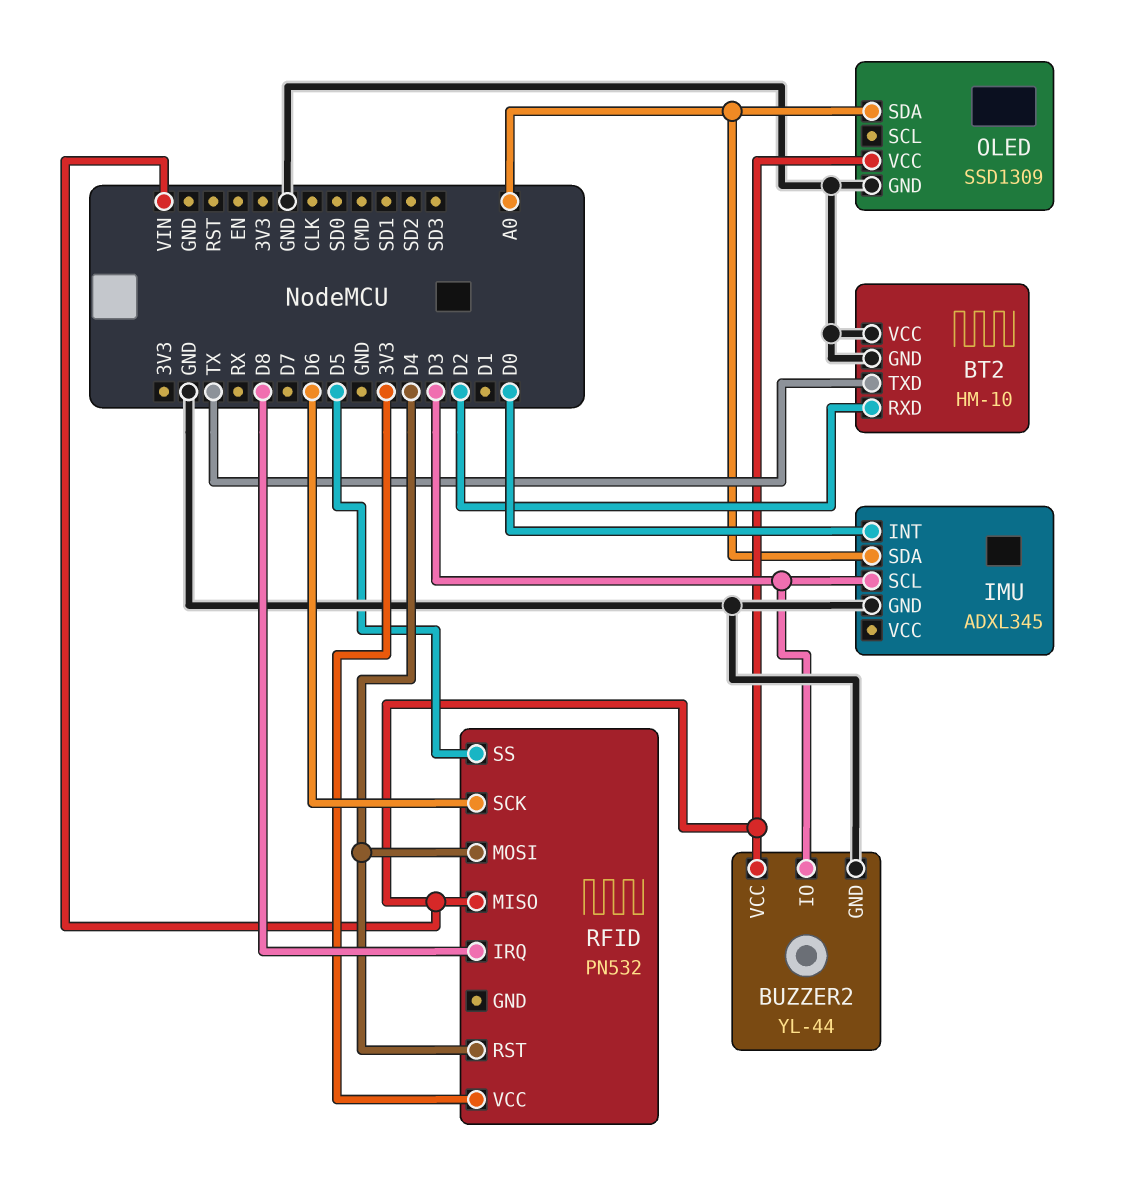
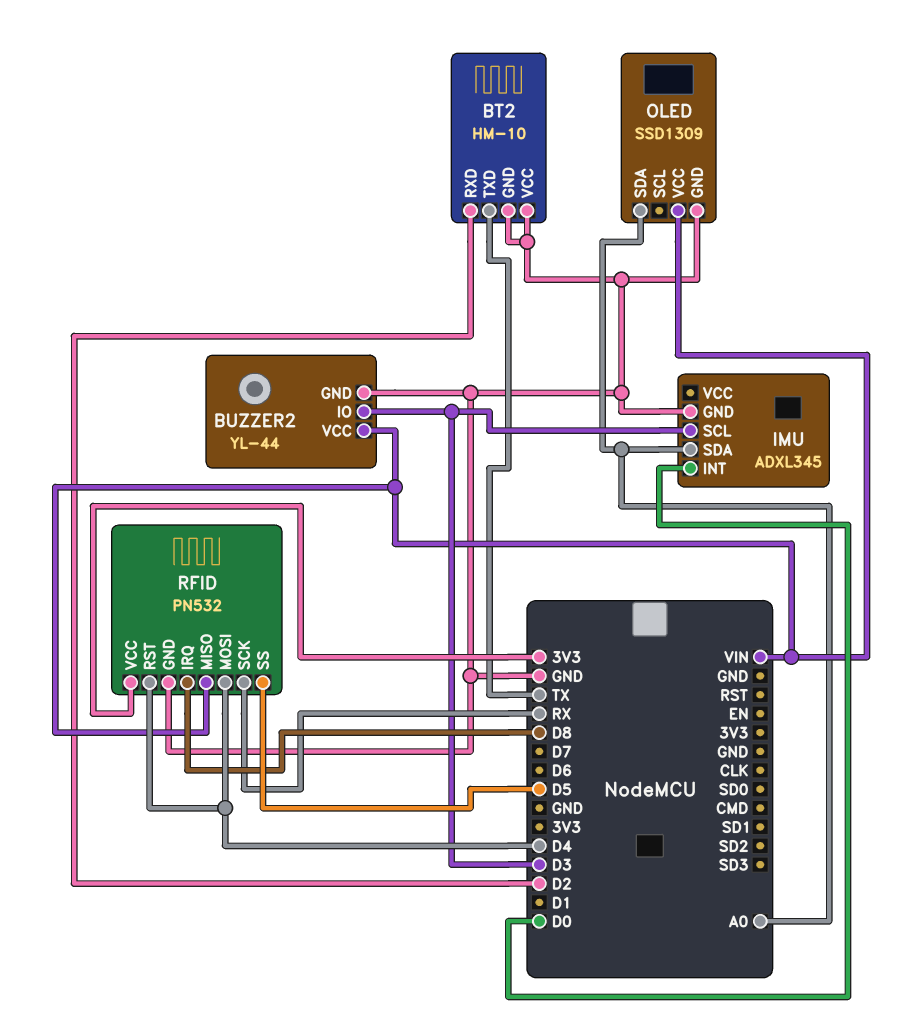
RFID pin GND: none -> GND
RFID pin SCK: D6 -> RX

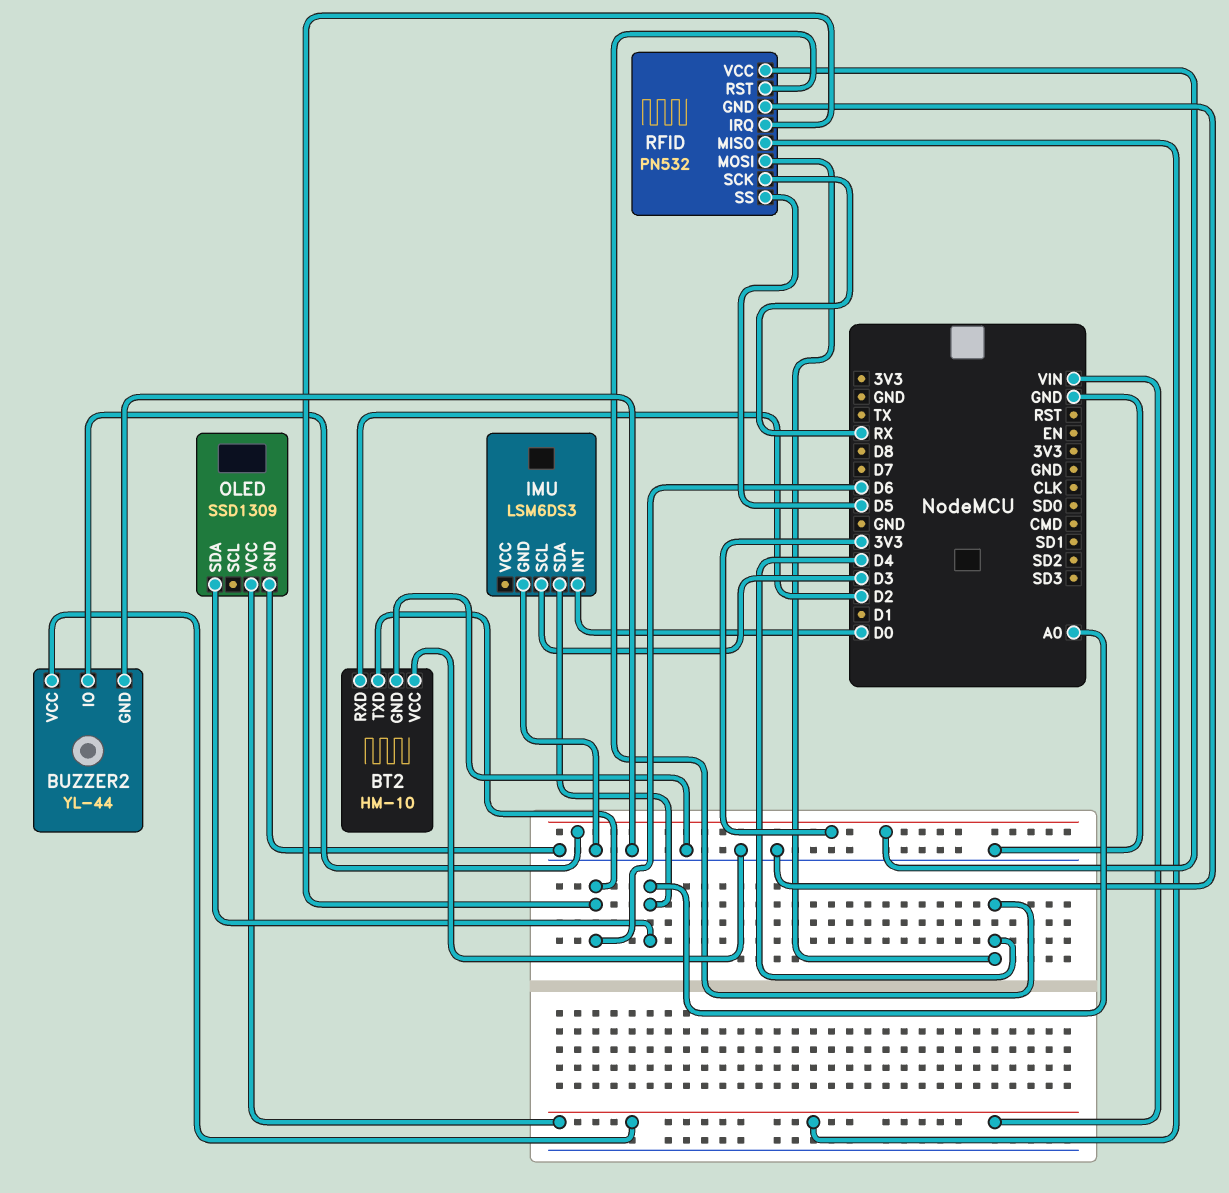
BT2 pin TXD: TX -> D6
BUZZER2 pin IO: D3 -> 3V3
IMU: ADXL345 -> LSM6DS3
RFID pin IRQ: D8 -> D6

